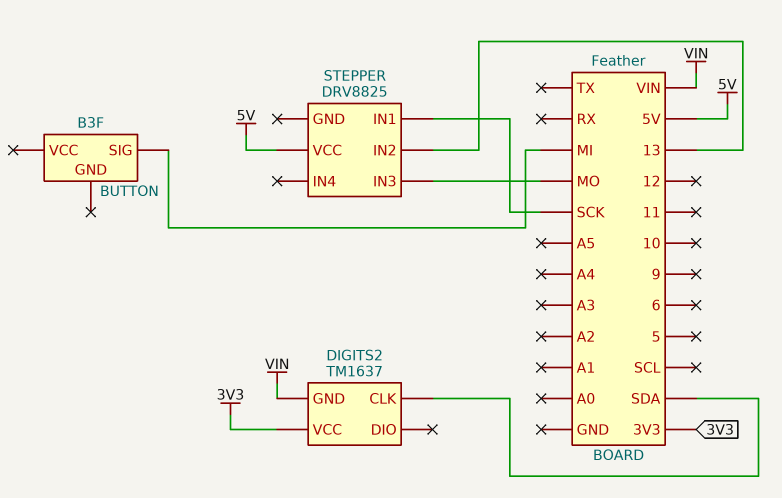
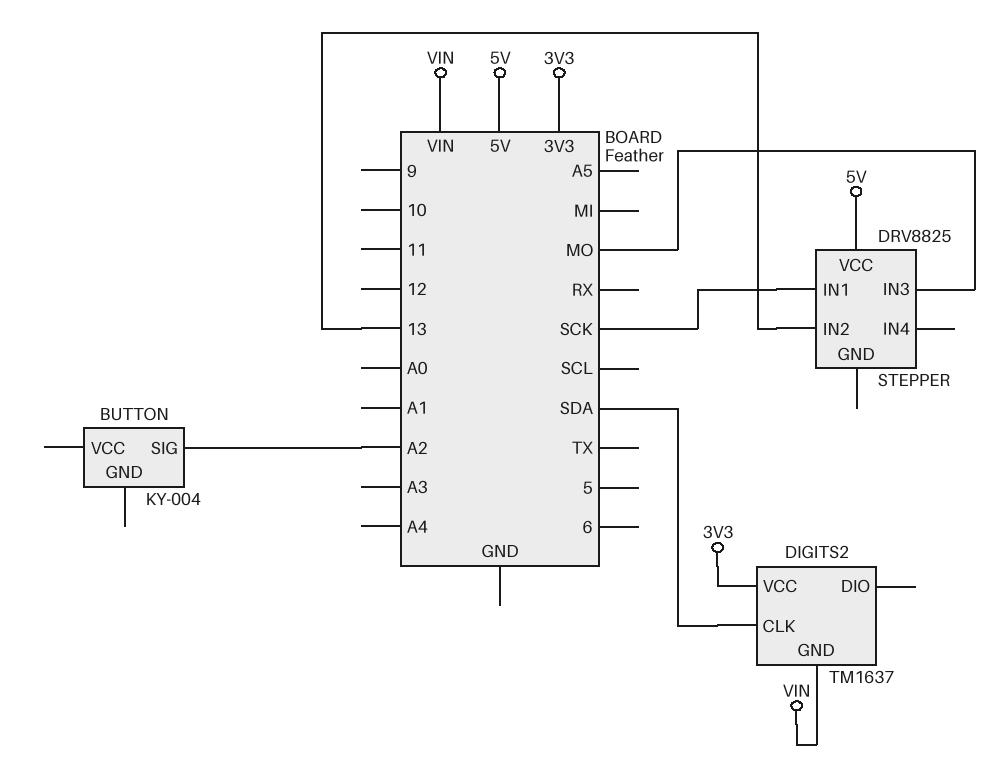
BUTTON: B3F -> KY-004
BUTTON pin SIG: MI -> A2

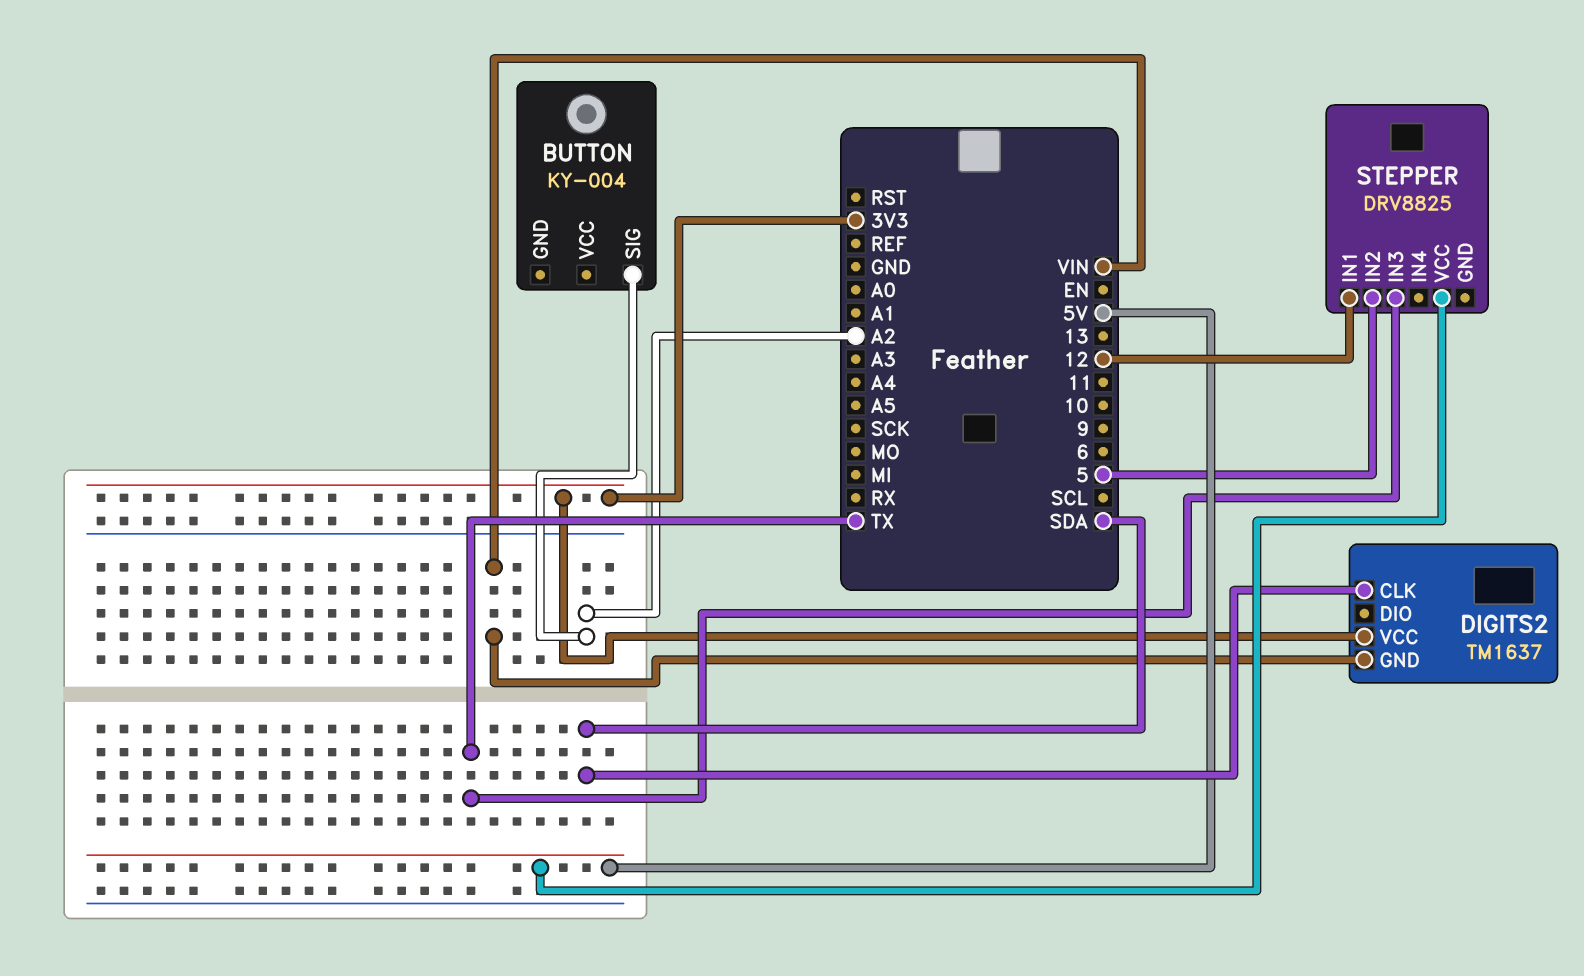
STEPPER pin IN1: SCK -> 12
STEPPER pin IN2: 13 -> 5
STEPPER pin IN3: MO -> TX

